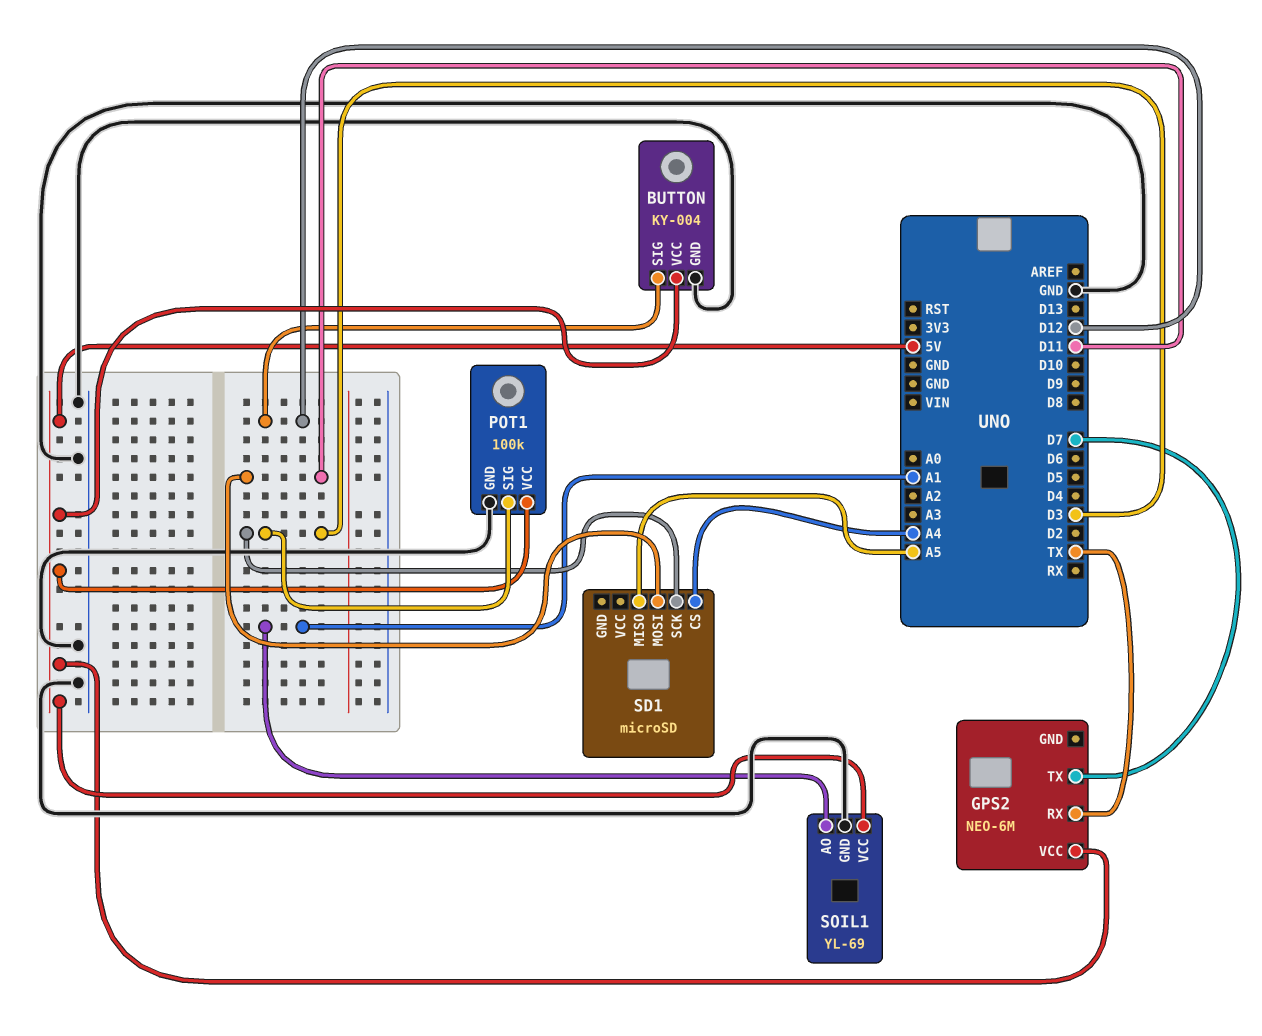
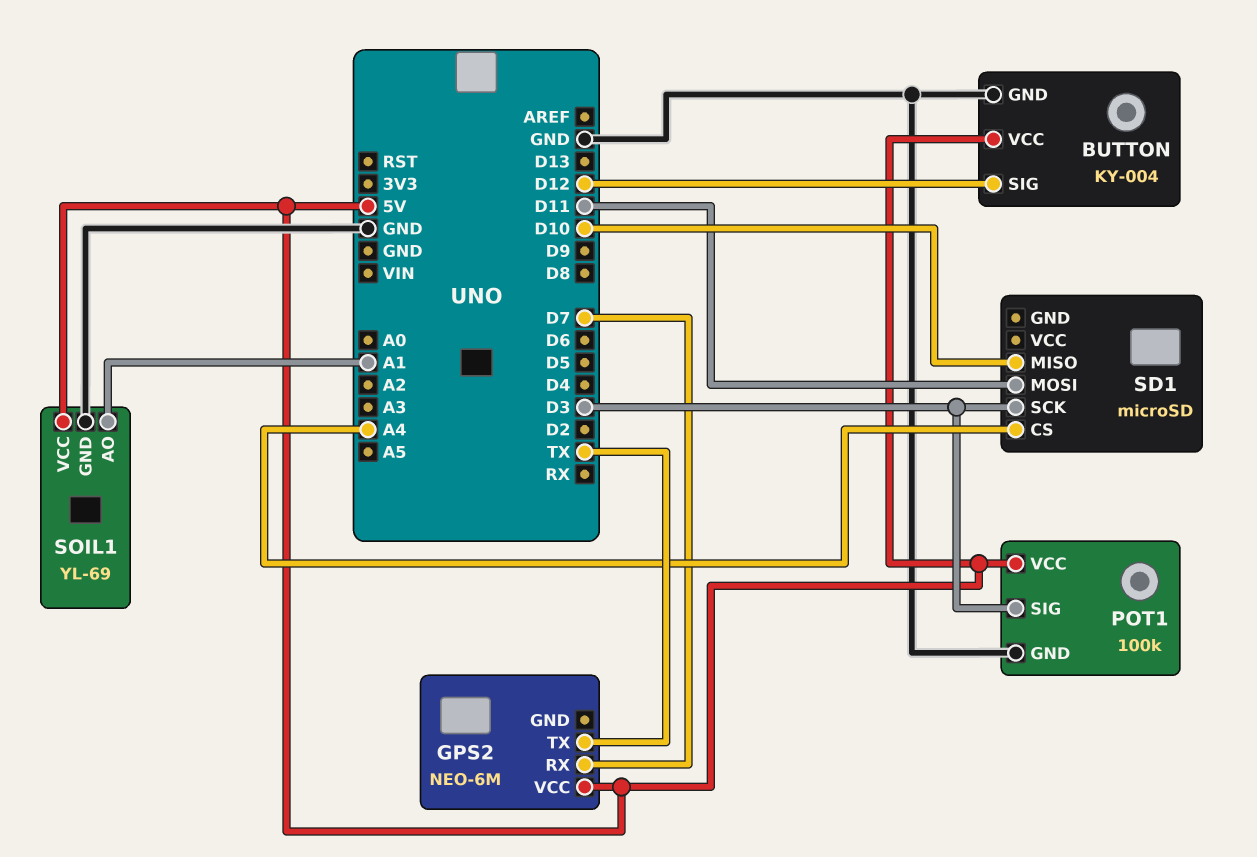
GPS2 pin RX: TX -> D7
GPS2 pin TX: D7 -> TX
SD1 pin MISO: A5 -> D10

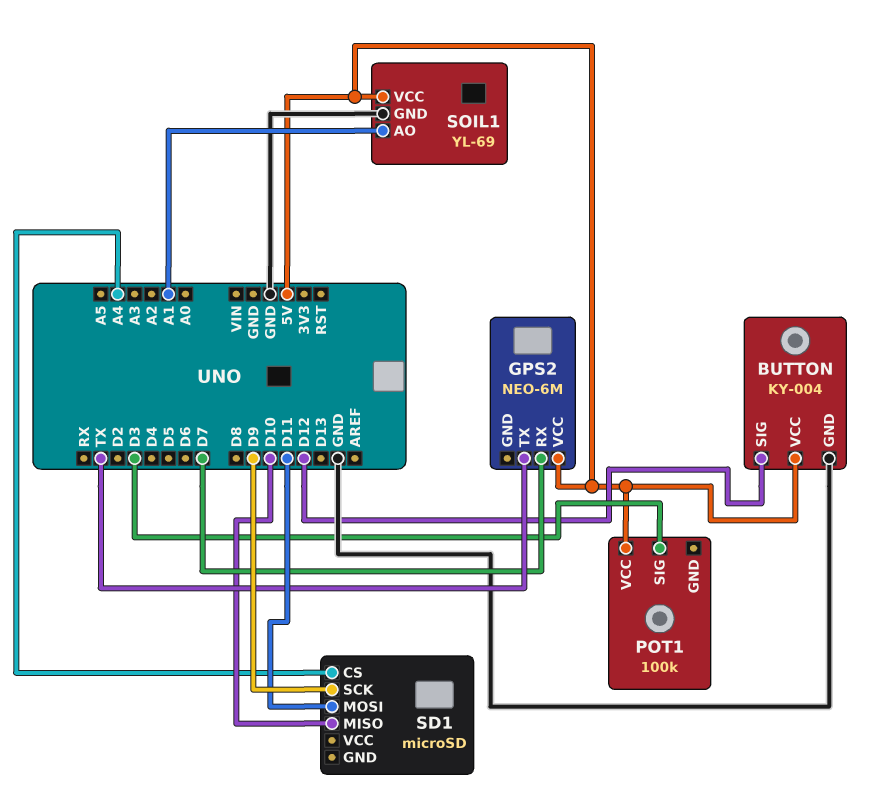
POT1 pin GND: GND -> none
SD1 pin SCK: D3 -> D9

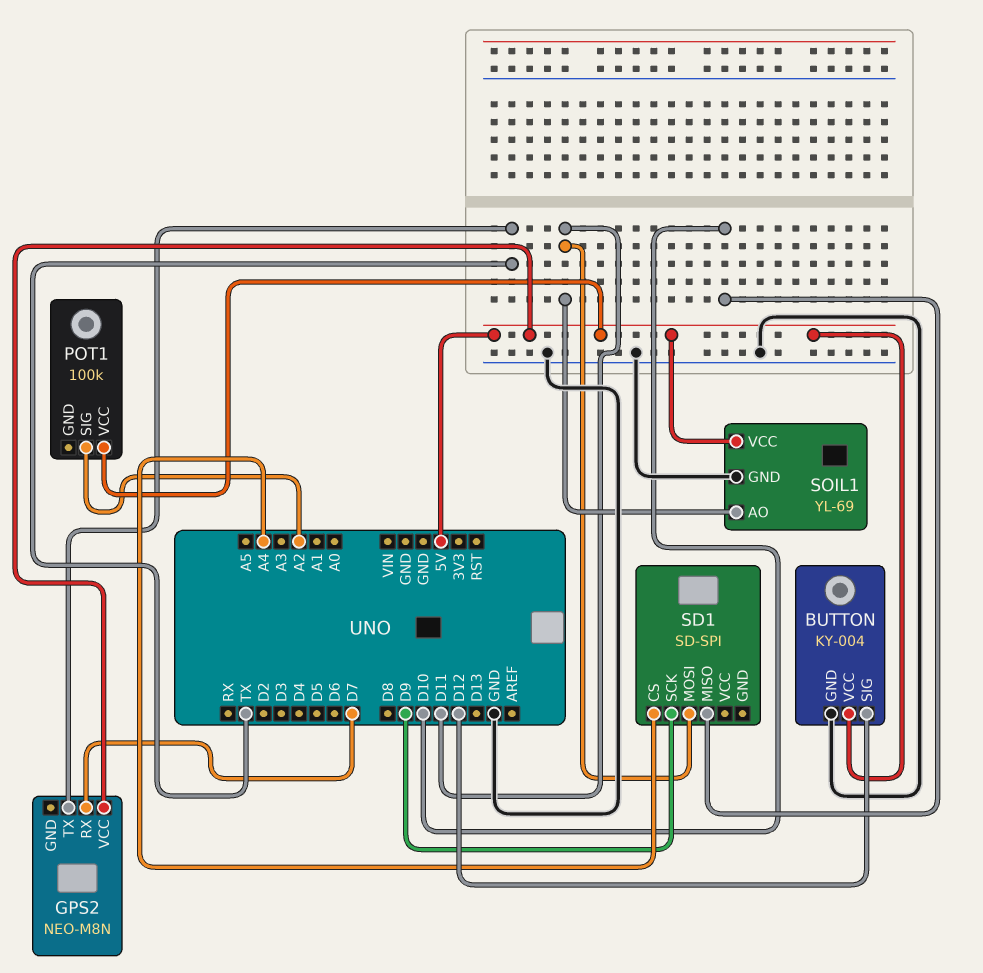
GPS2: NEO-6M -> NEO-M8N
POT1 pin SIG: D3 -> A2
SD1: microSD -> SD-SPI
SOIL1 pin AO: A1 -> D11

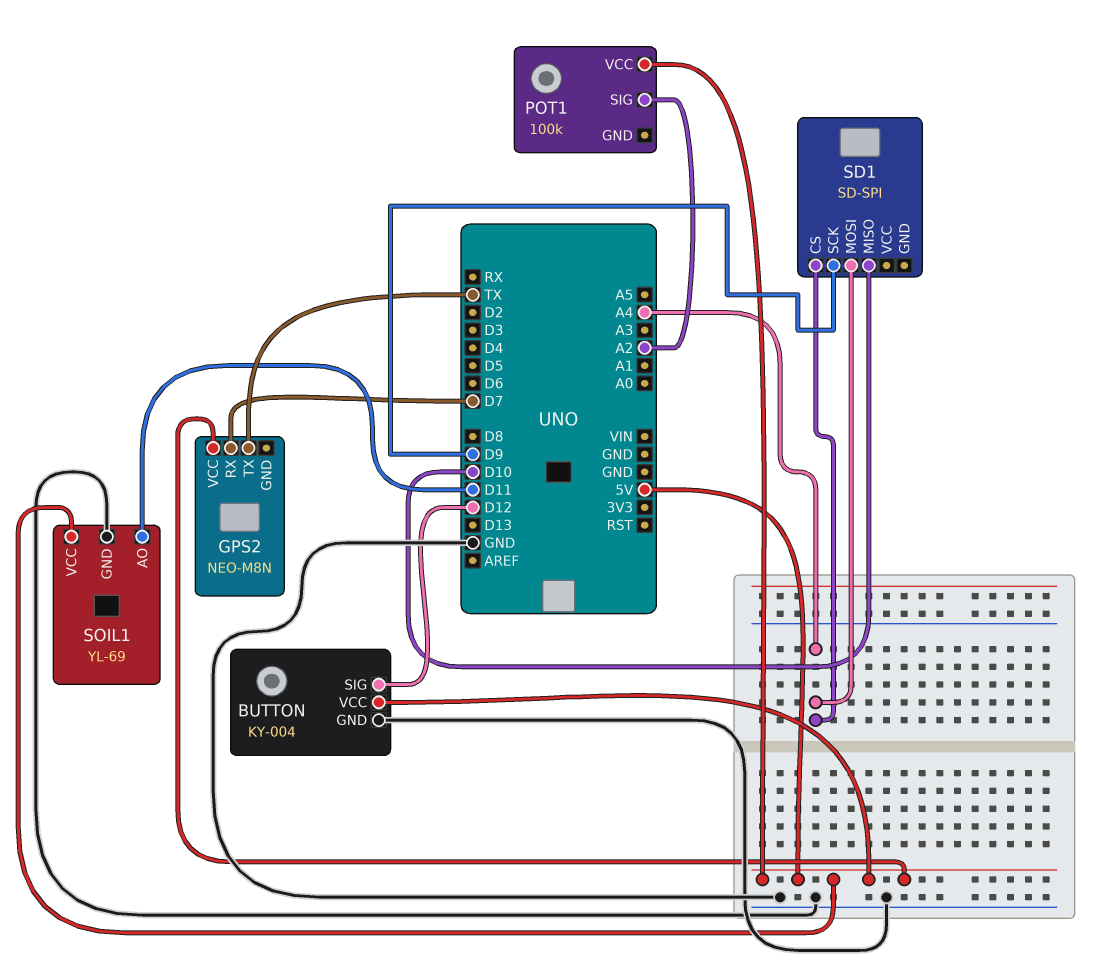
SD1 pin MOSI: D11 -> A4

